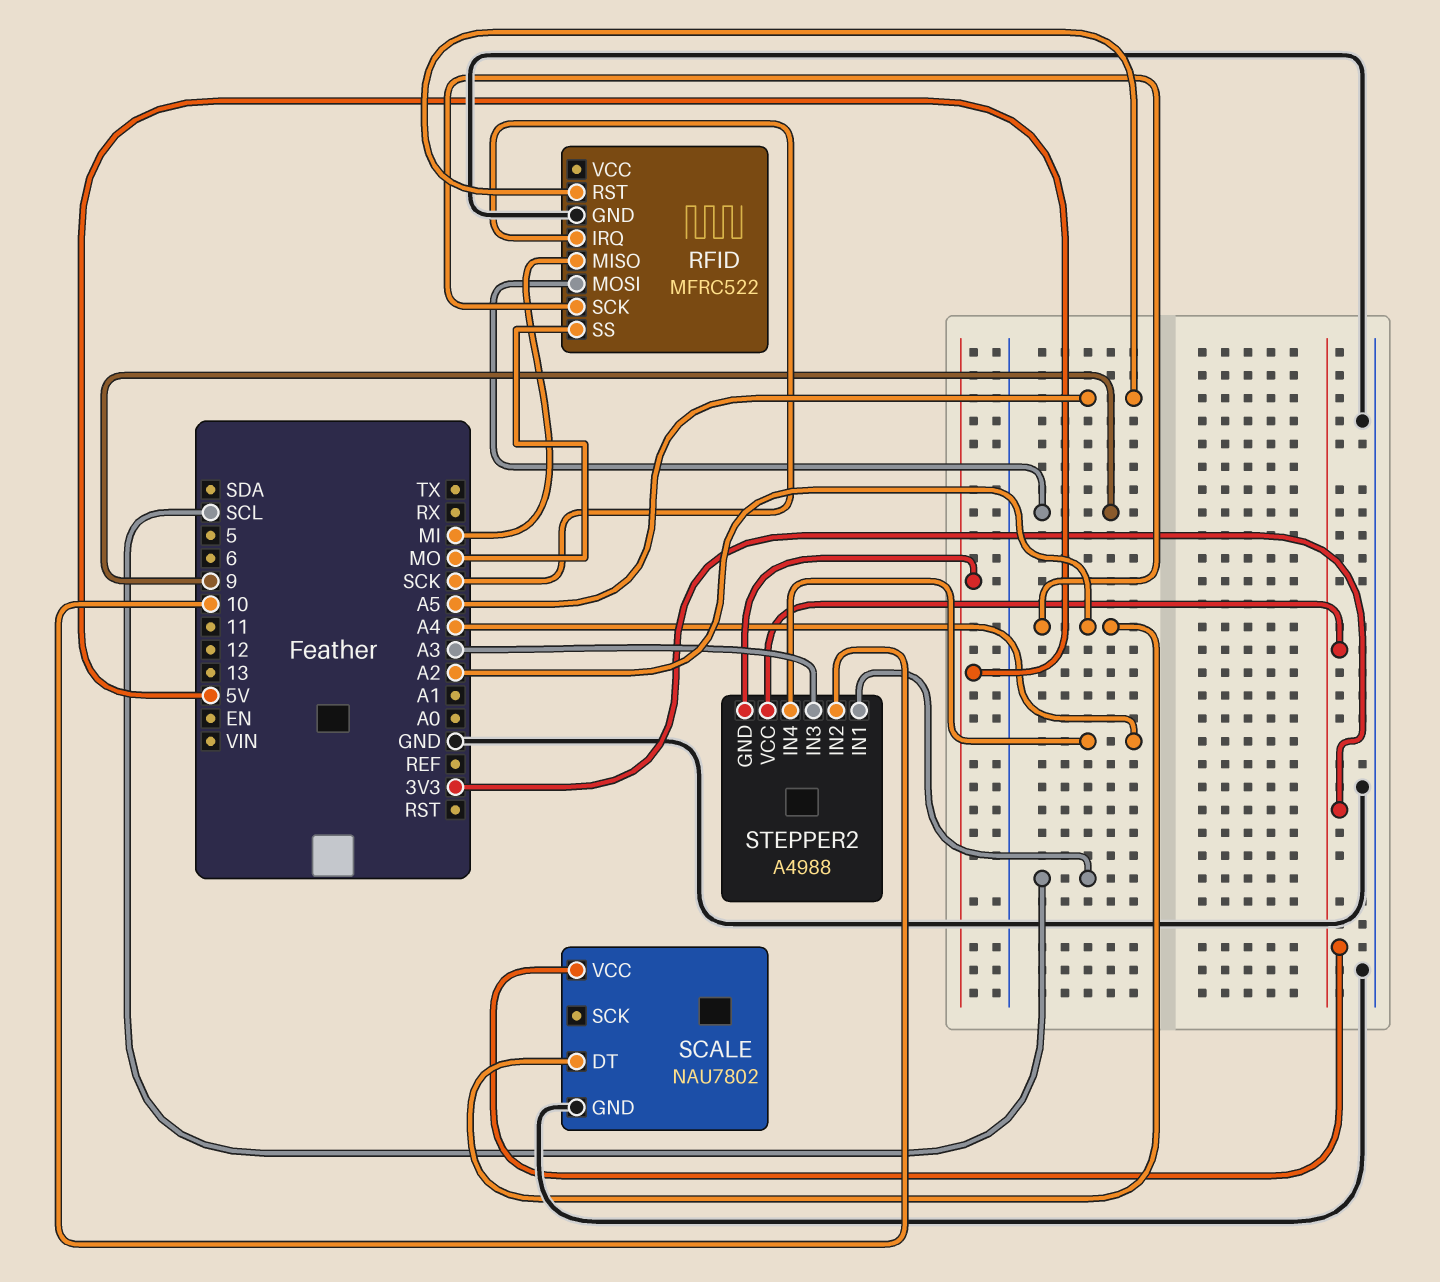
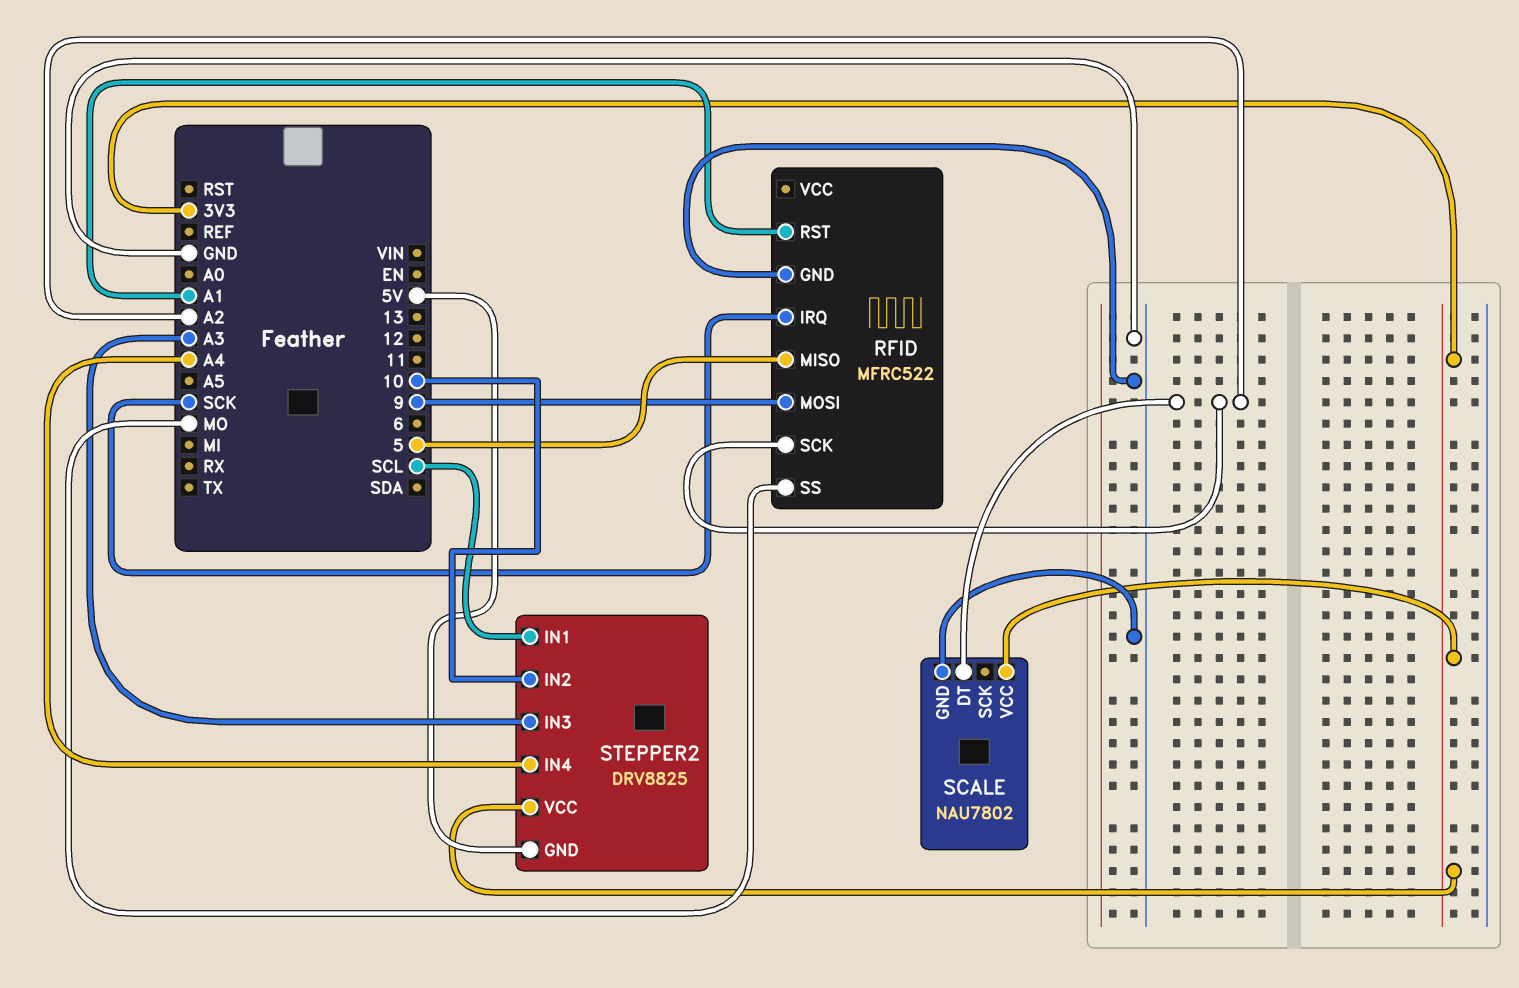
RFID pin MISO: MI -> 5
RFID pin RST: A5 -> A1
STEPPER2: A4988 -> DRV8825

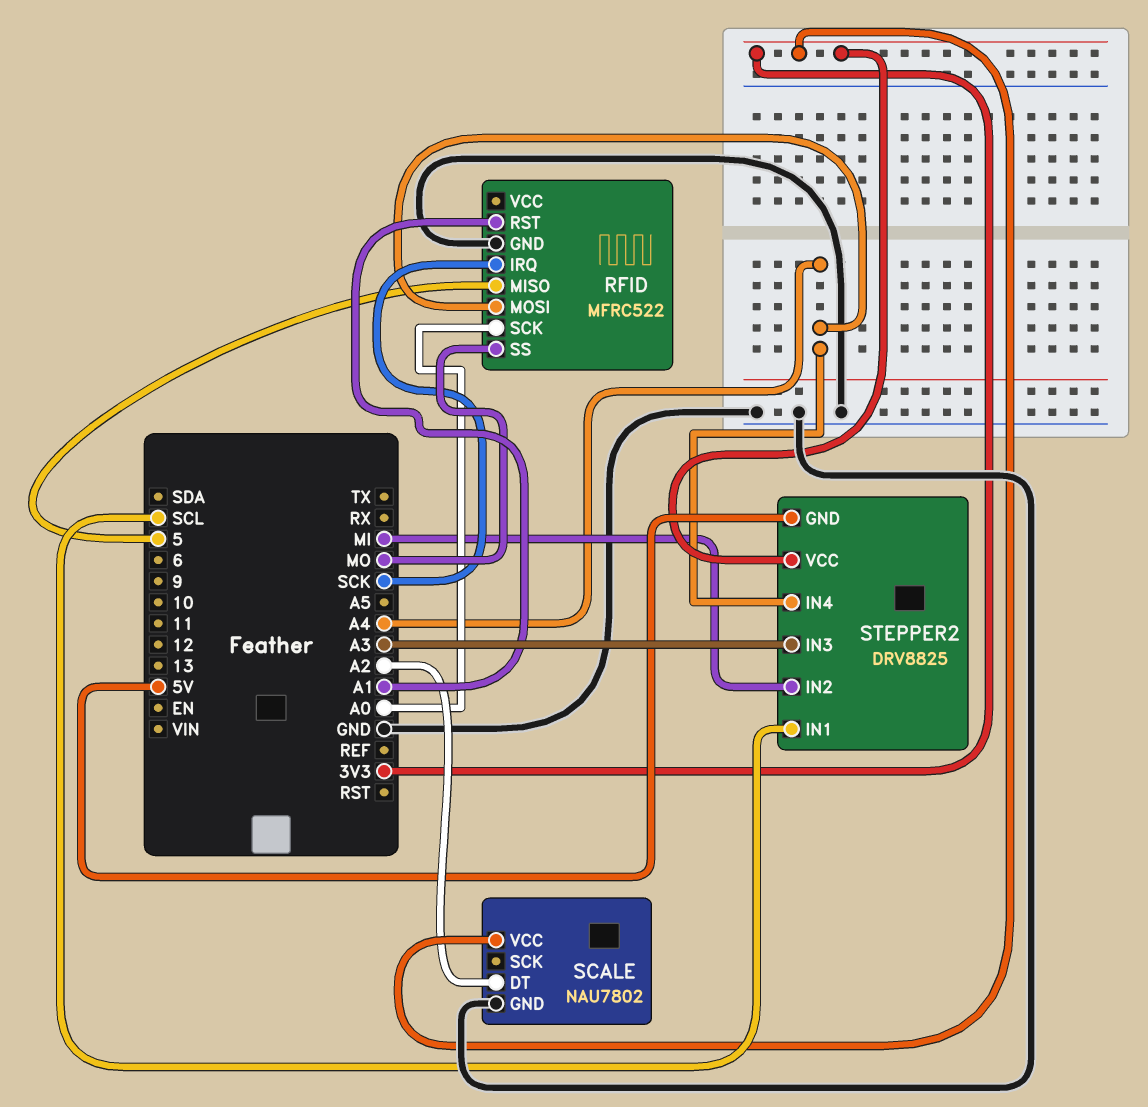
RFID pin MOSI: 9 -> A4
RFID pin SCK: A2 -> A0
STEPPER2 pin IN2: 10 -> MI

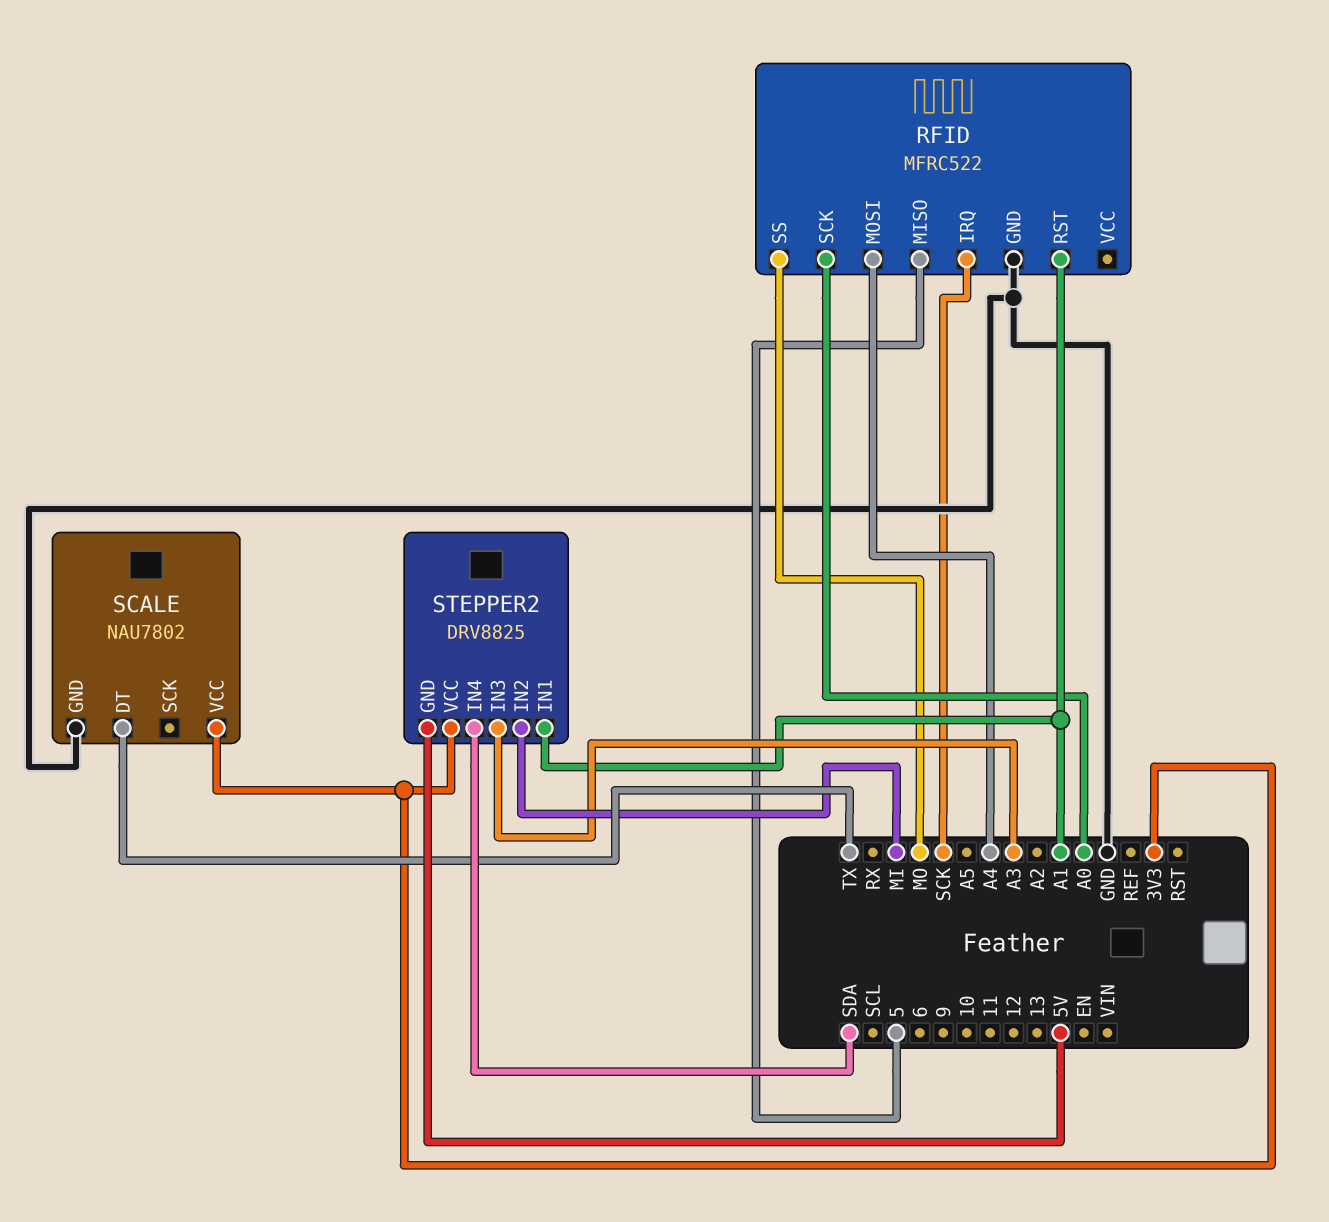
SCALE pin DT: A2 -> TX
STEPPER2 pin IN1: SCL -> A1
STEPPER2 pin IN4: A4 -> SDA

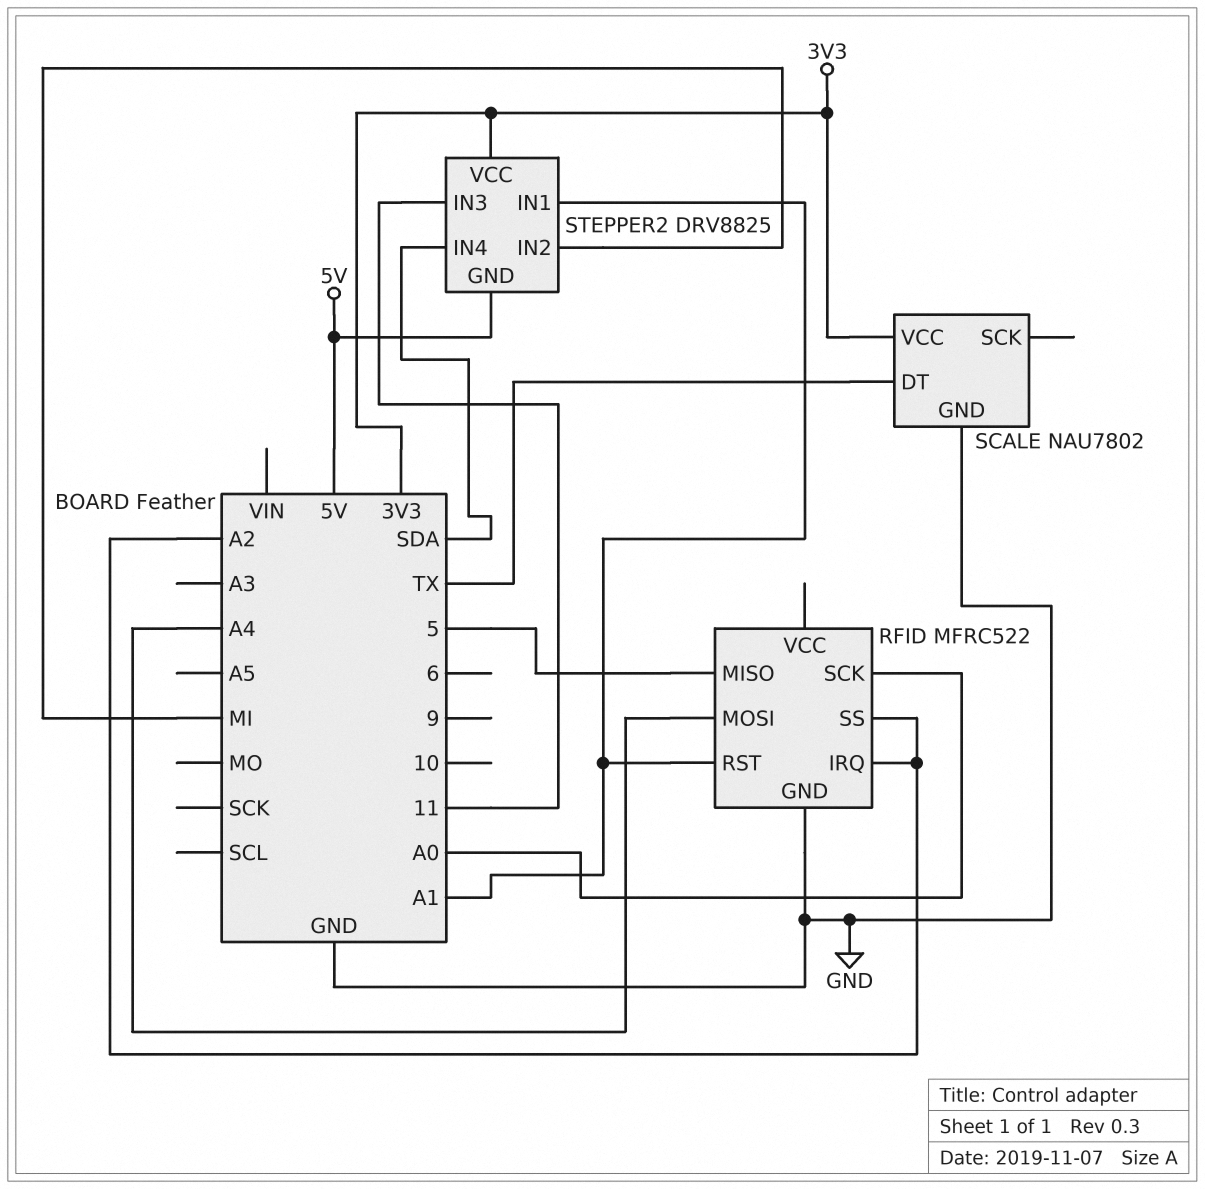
RFID pin IRQ: SCK -> A2
RFID pin SS: MO -> A2
STEPPER2 pin IN3: A3 -> 11

